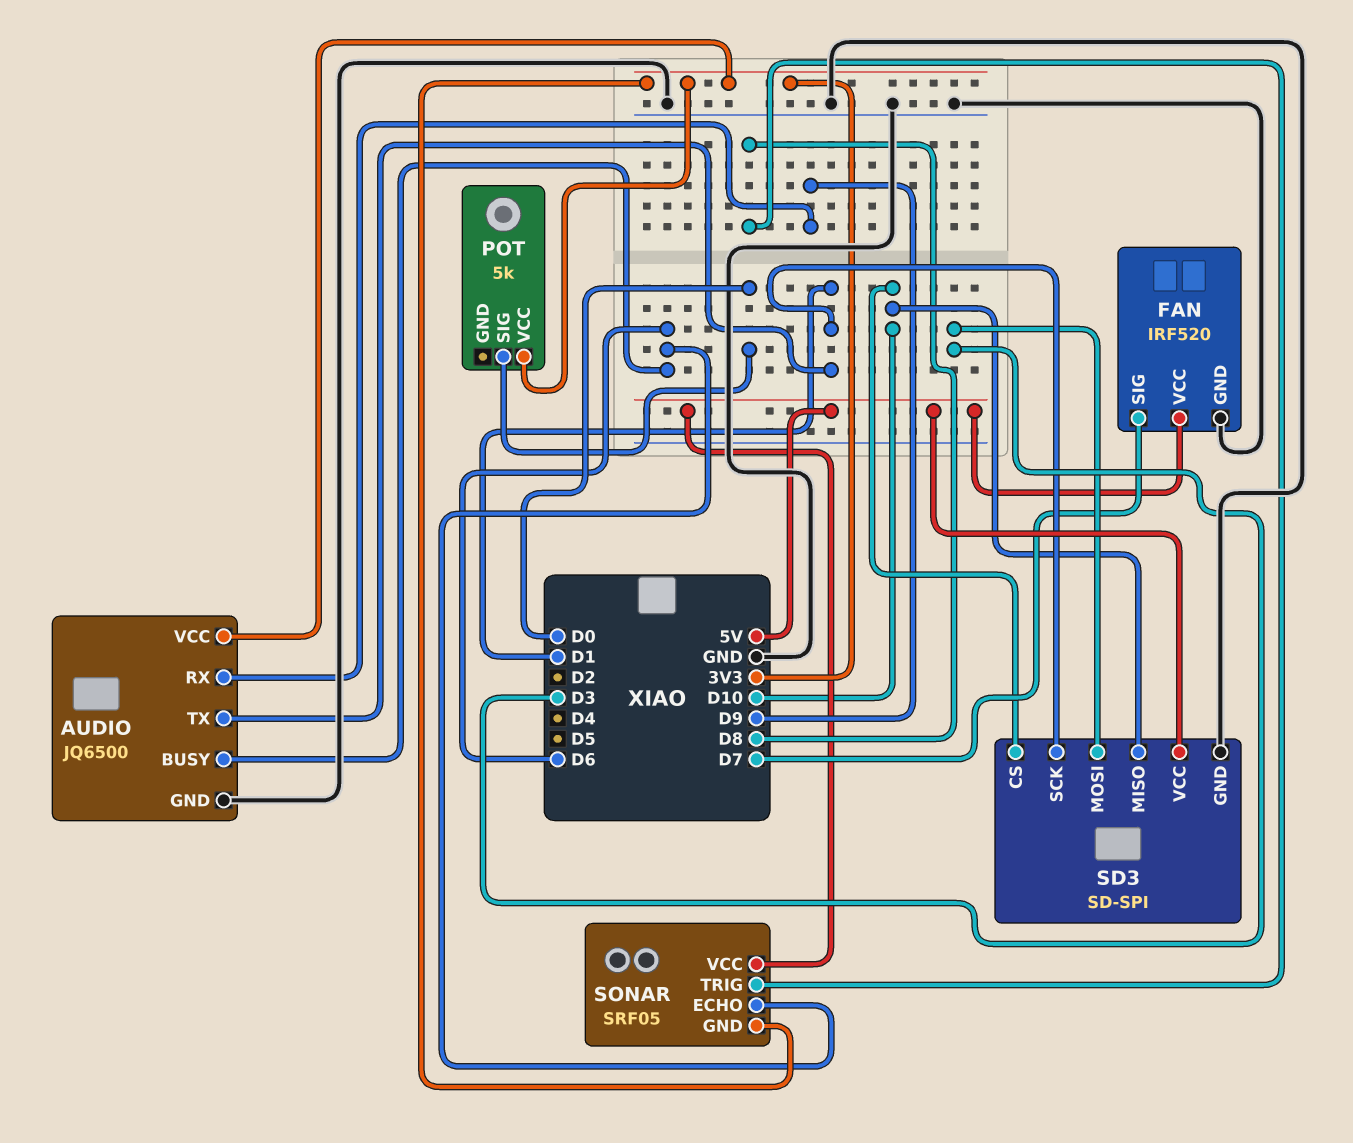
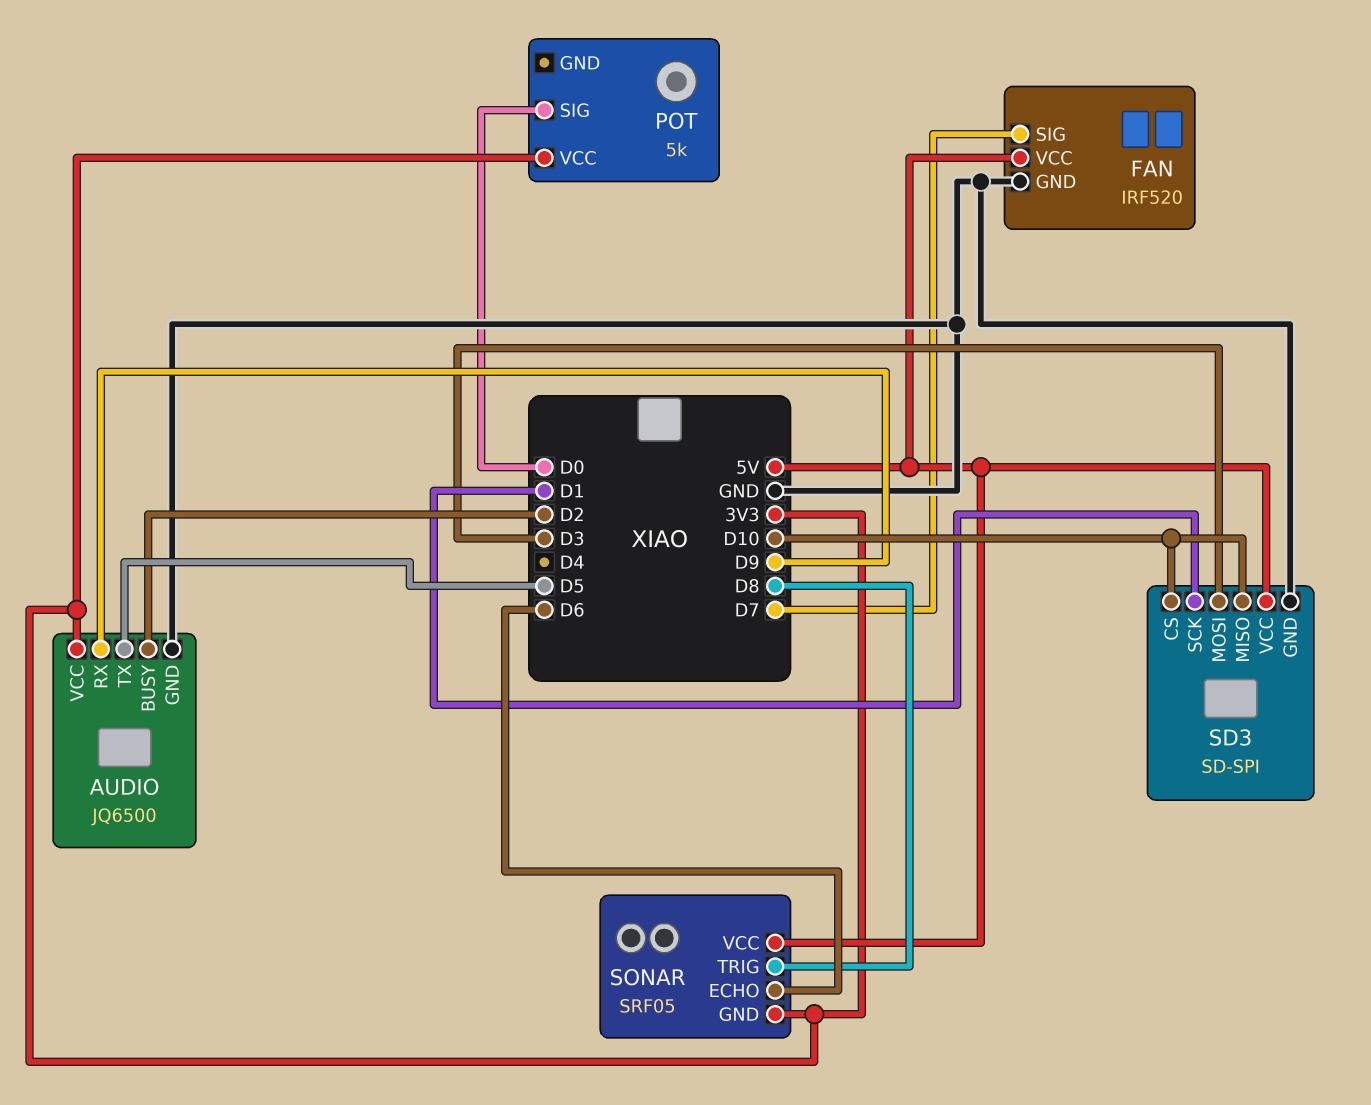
AUDIO pin BUSY: D6 -> D2
AUDIO pin TX: D1 -> D5

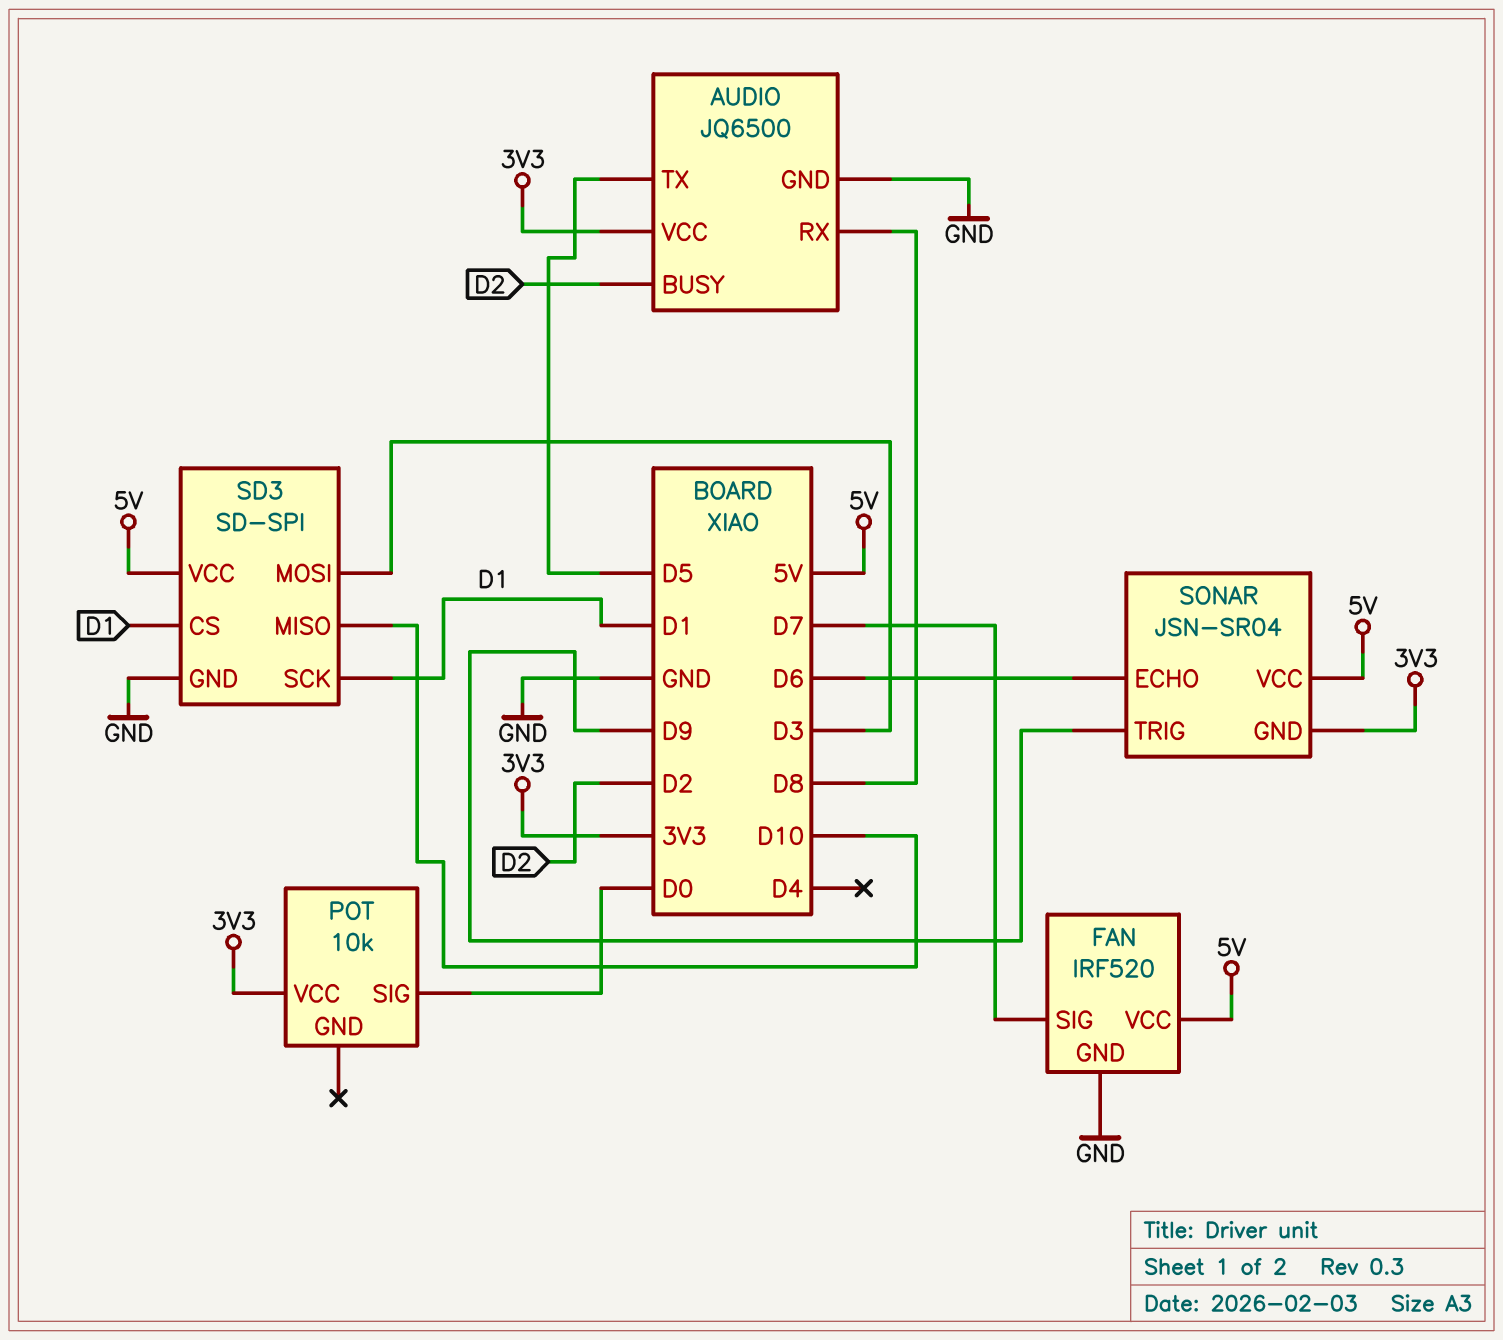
AUDIO pin RX: D9 -> D8
POT: 5k -> 10k
SD3 pin CS: D10 -> D1
SONAR: SRF05 -> JSN-SR04
SONAR pin TRIG: D8 -> D9

